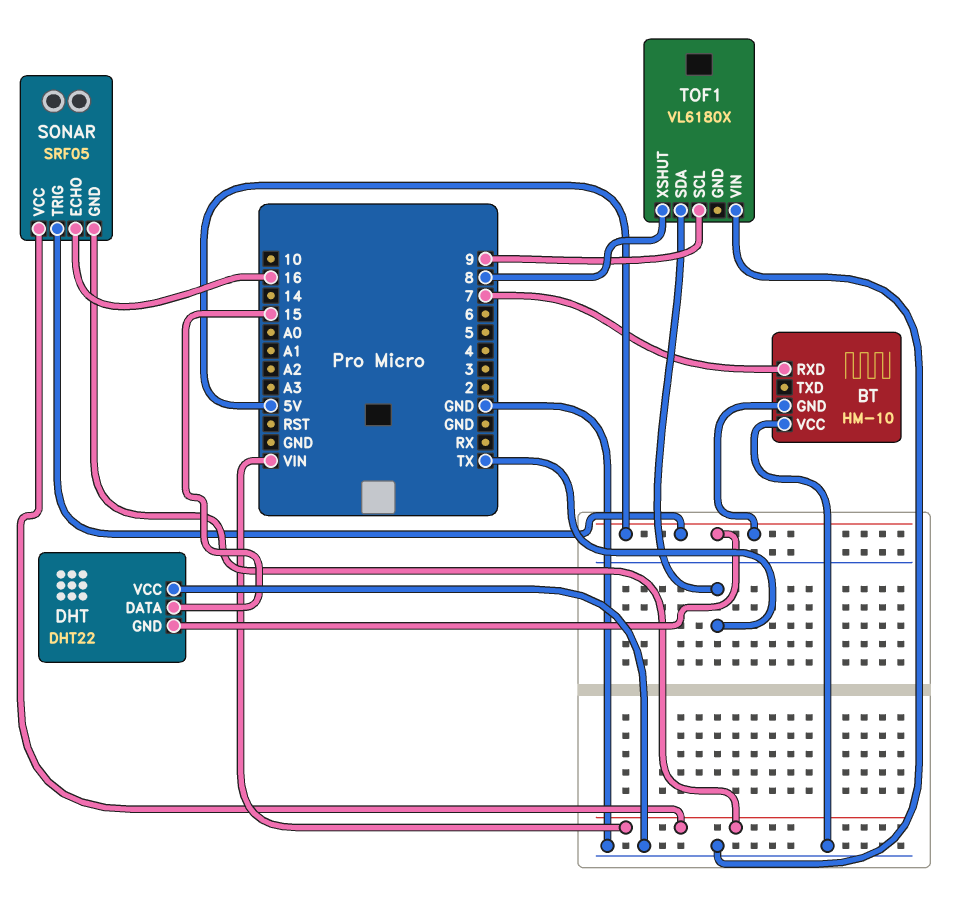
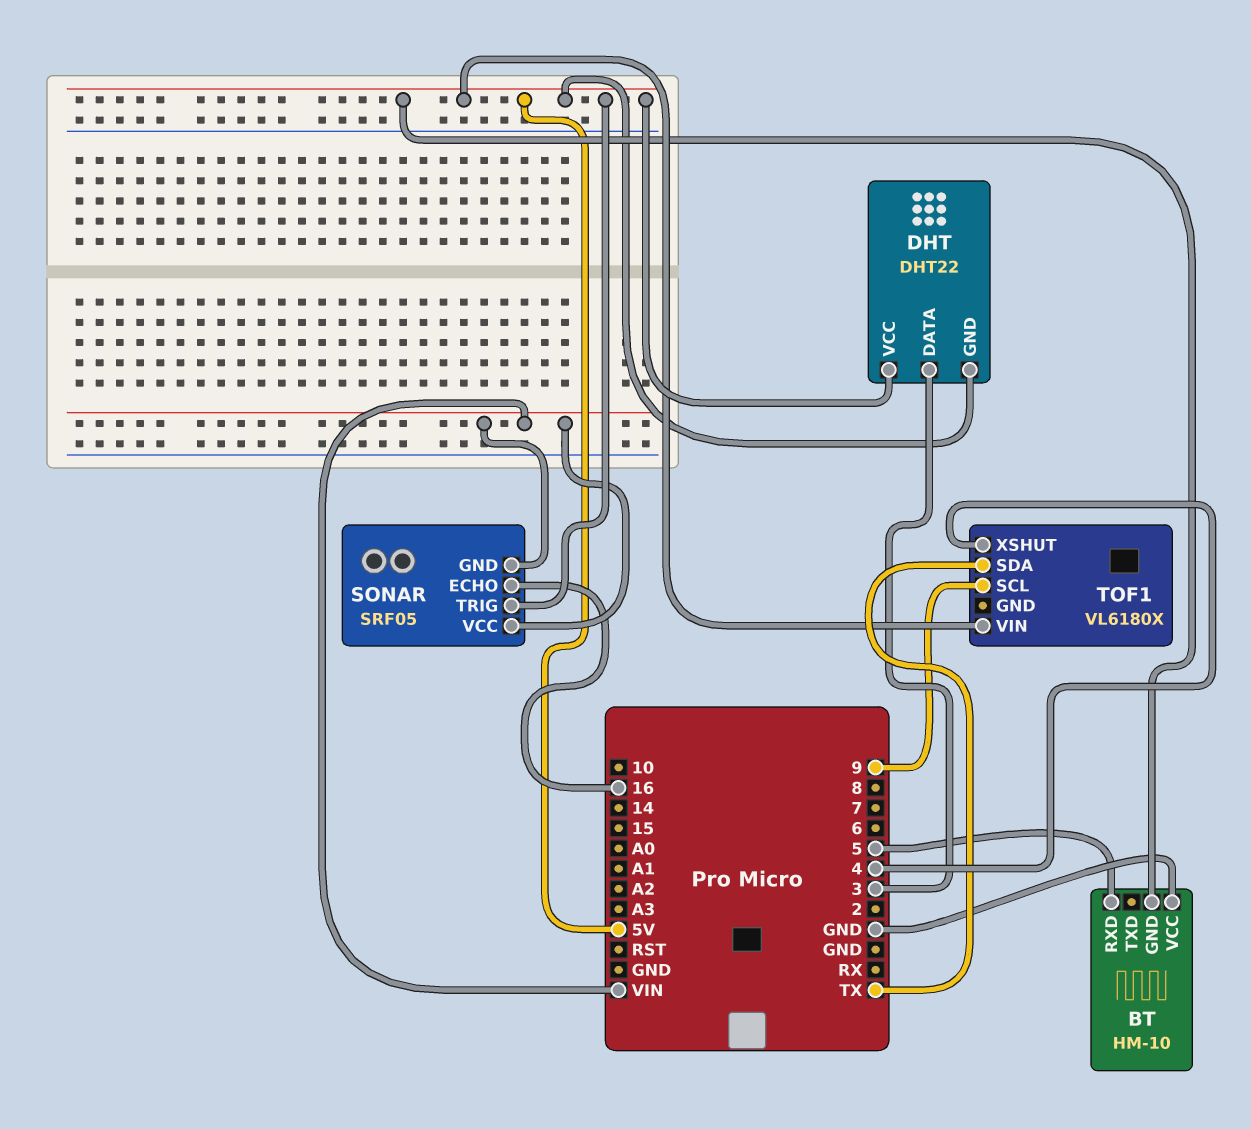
BT pin RXD: 7 -> 5
DHT pin DATA: 15 -> 3
DHT pin VCC: GND -> 5V
TOF1 pin VIN: GND -> 5V
TOF1 pin XSHUT: 8 -> 4

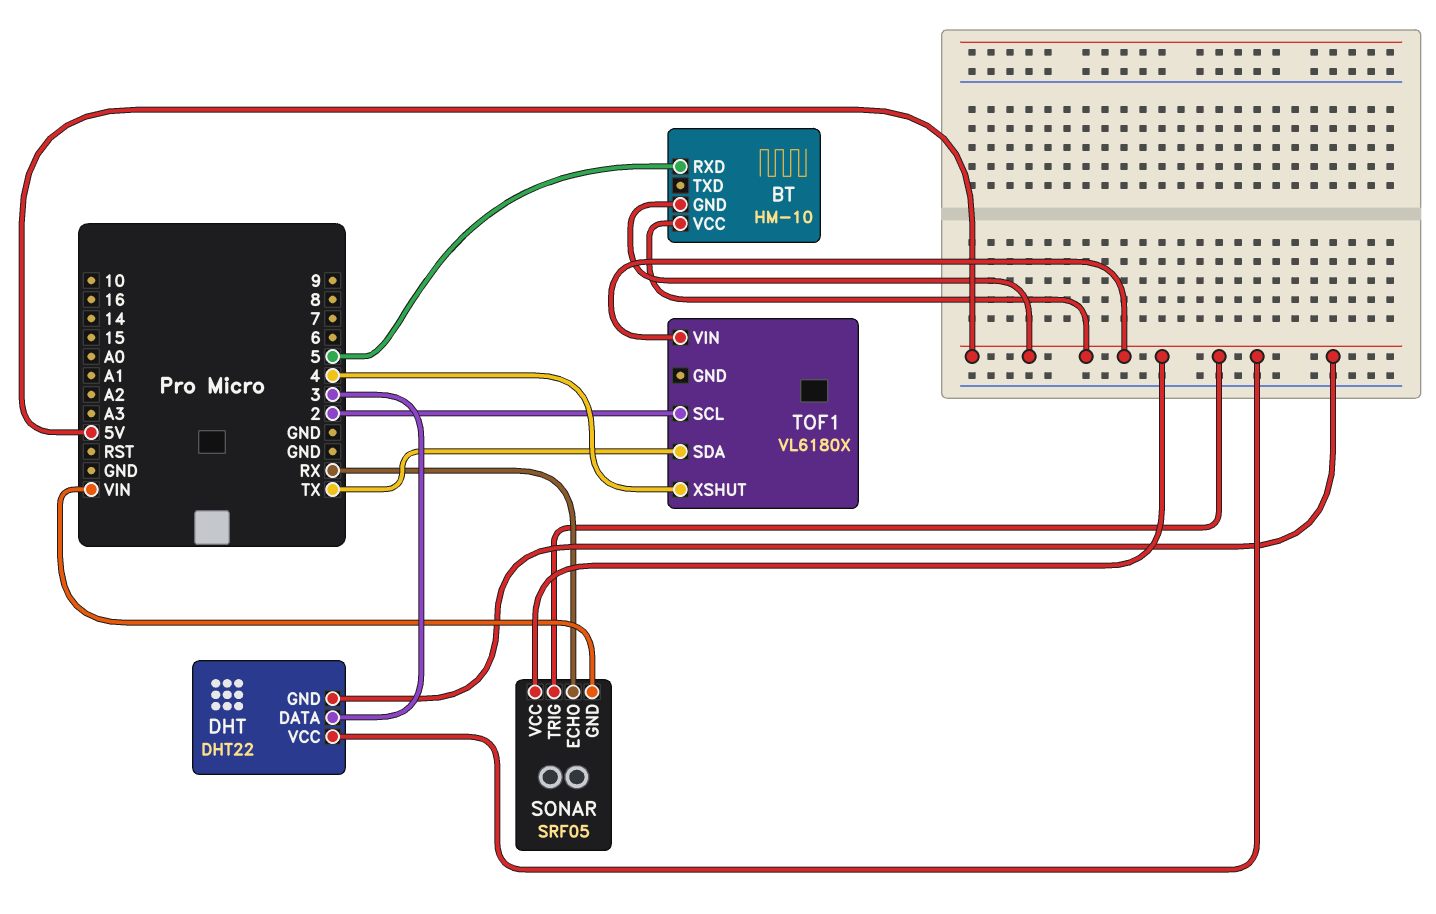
BT pin VCC: GND -> 5V
SONAR pin ECHO: 16 -> RX
SONAR pin VCC: VIN -> 5V
TOF1 pin SCL: 9 -> 2

